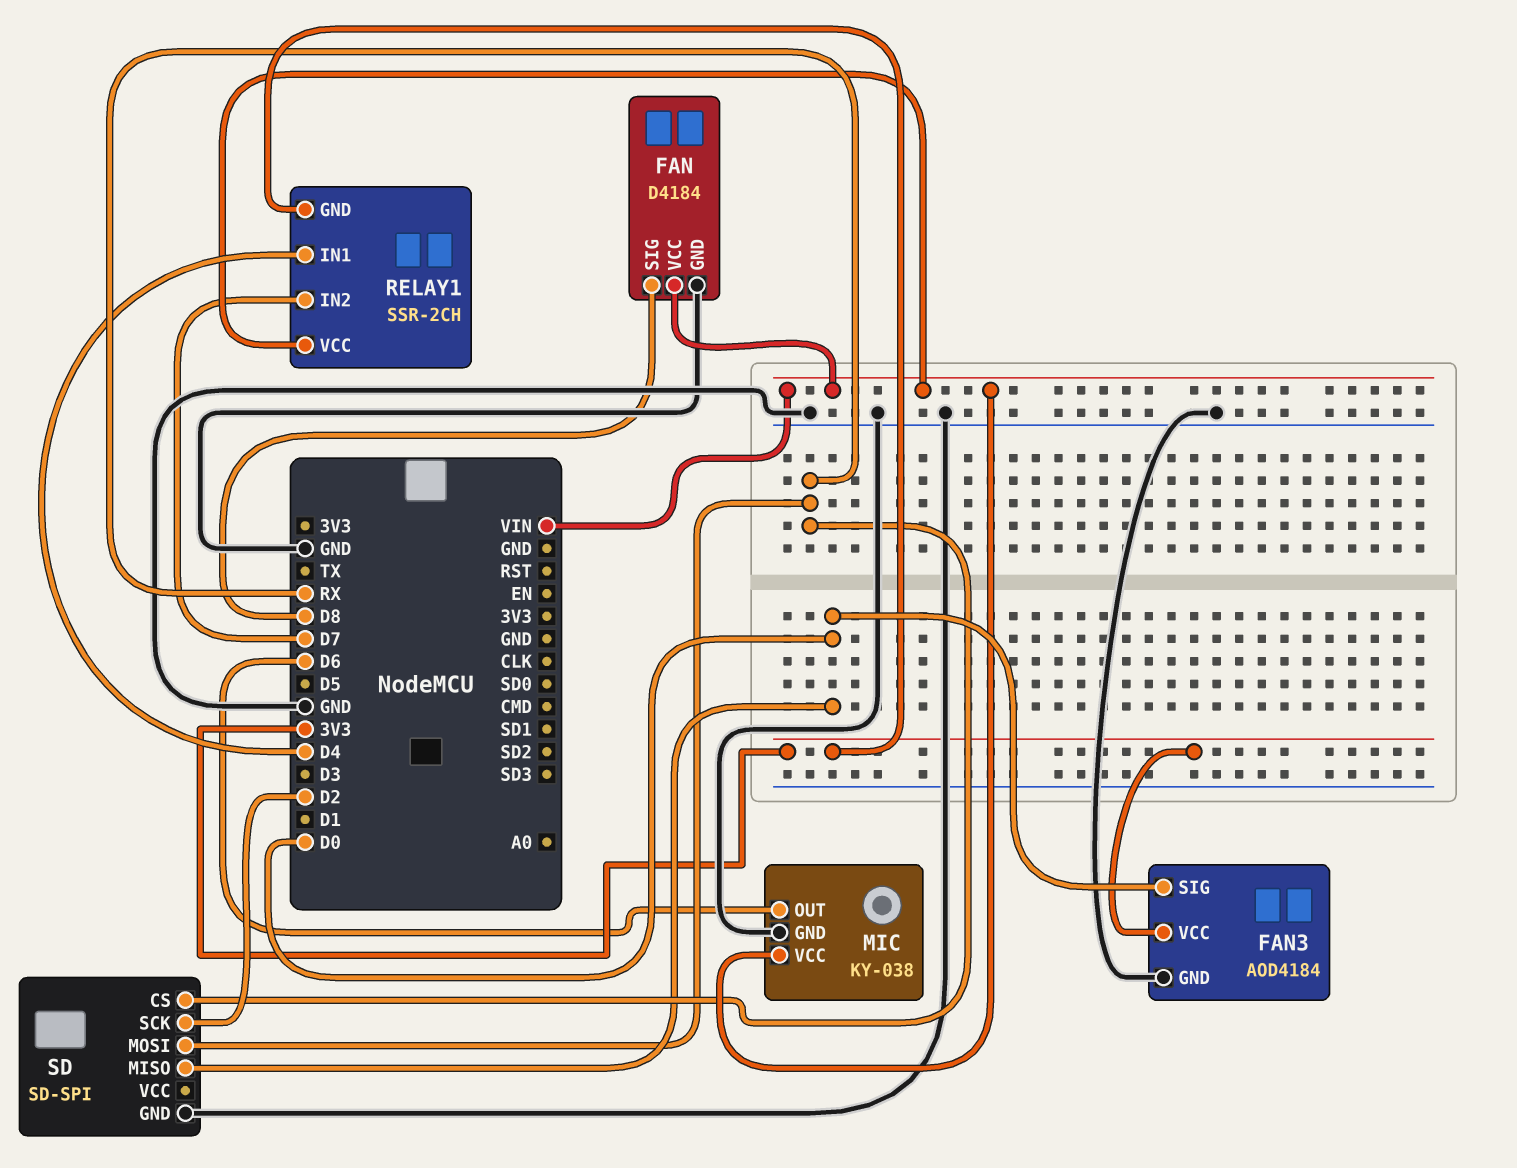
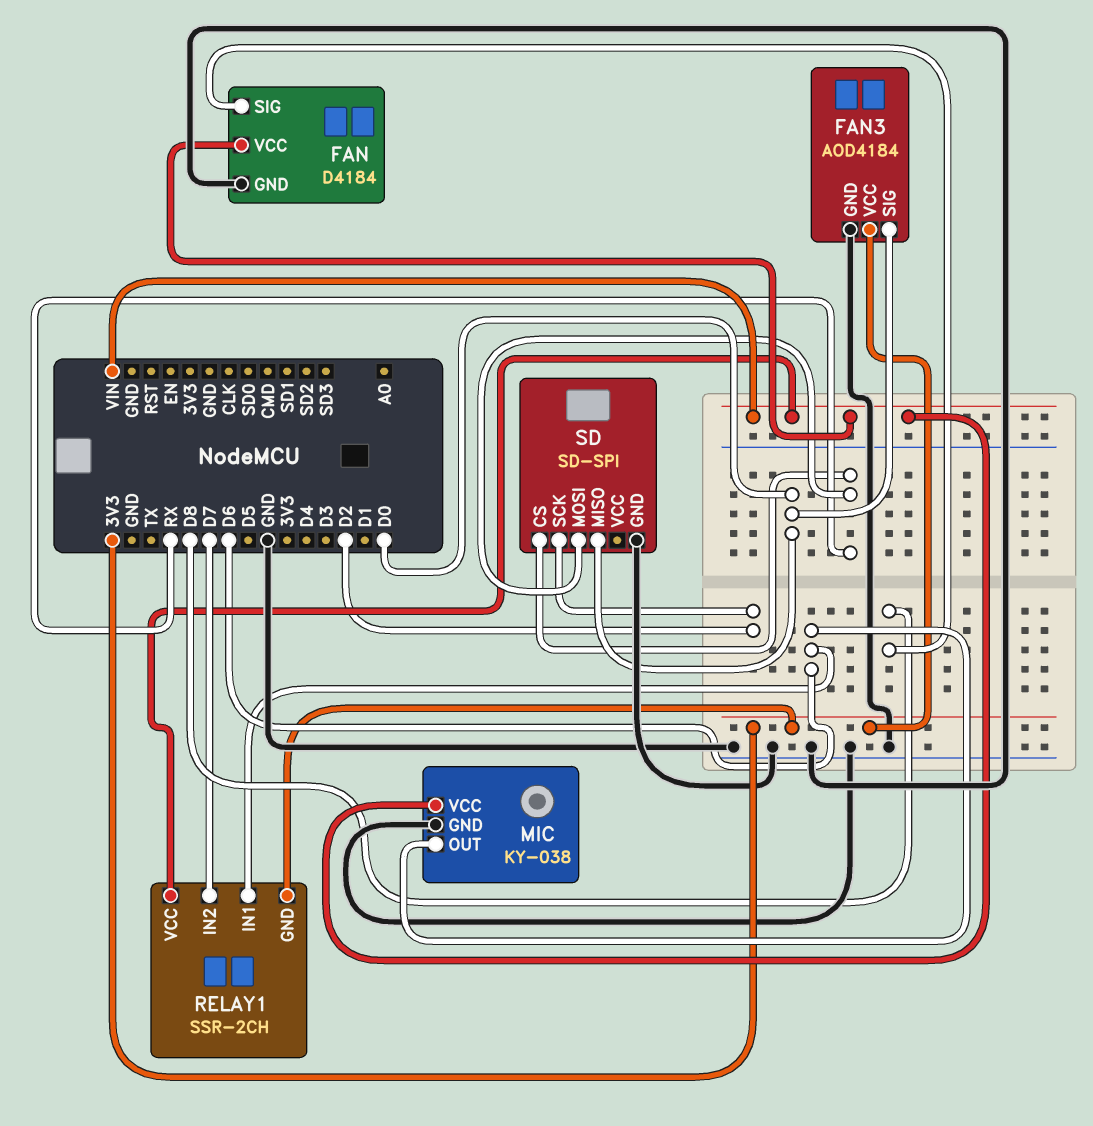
RELAY1 pin IN1: D4 -> D6

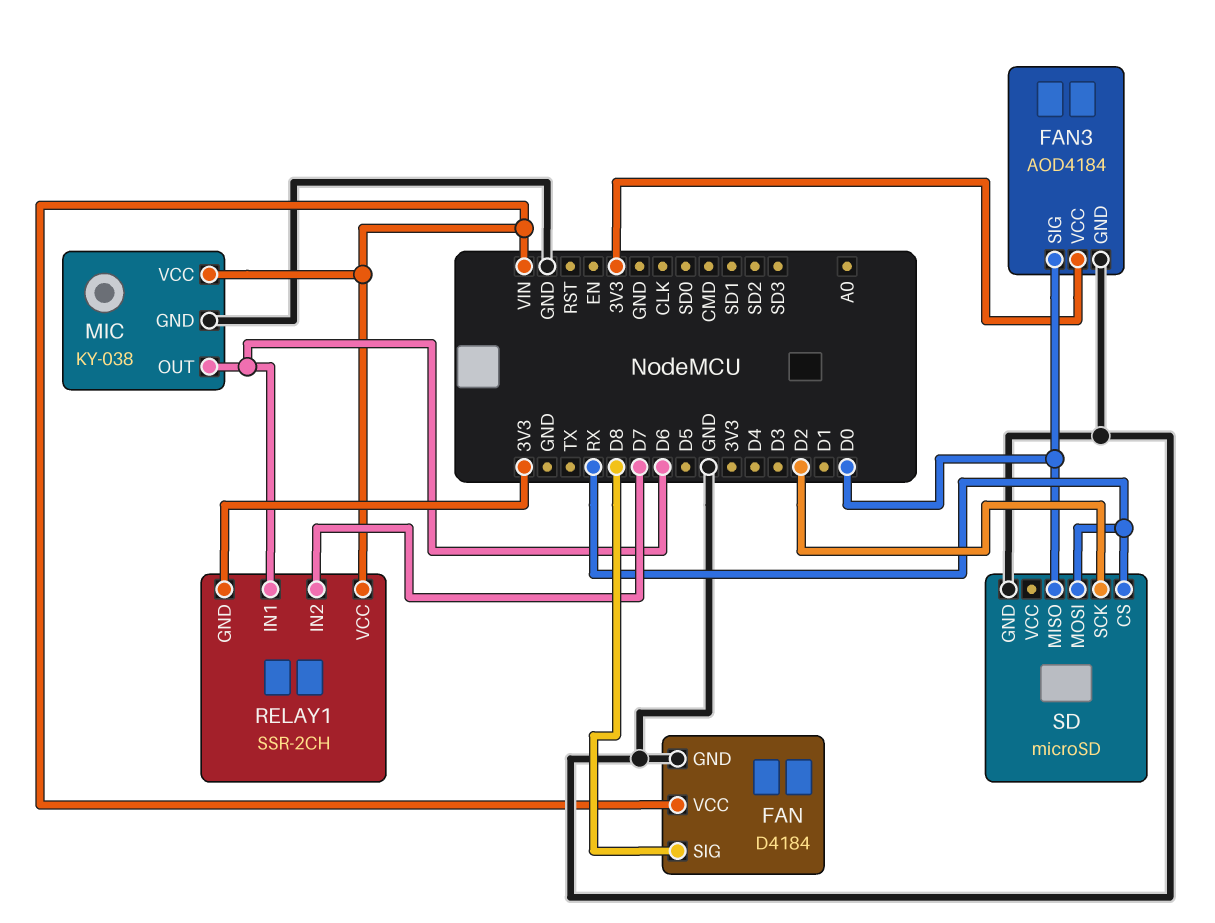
SD: SD-SPI -> microSD

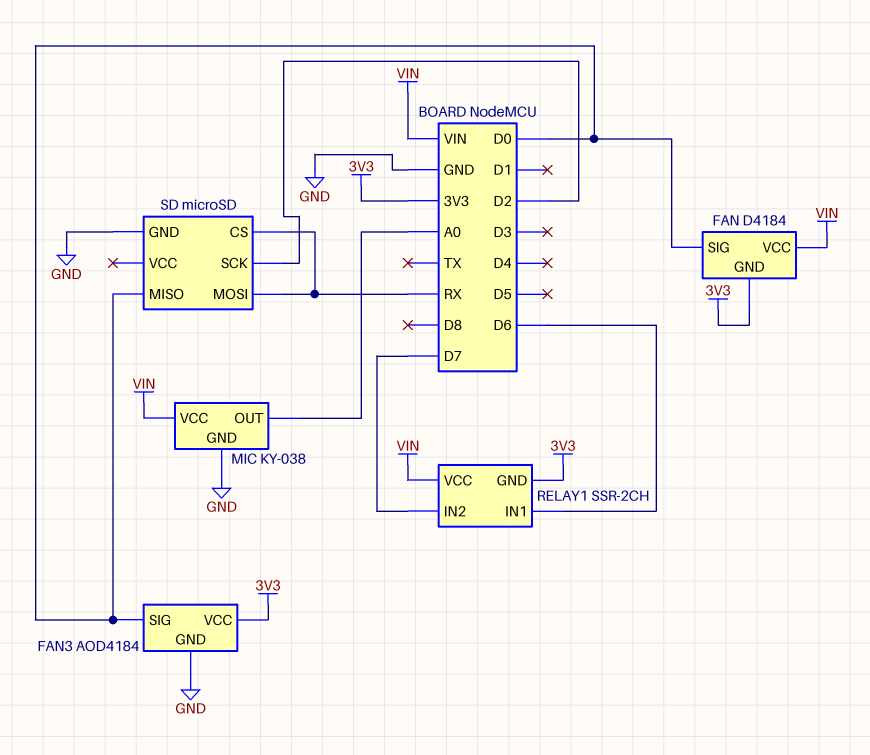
FAN pin GND: GND -> 3V3
FAN pin SIG: D8 -> D0
MIC pin OUT: D6 -> A0

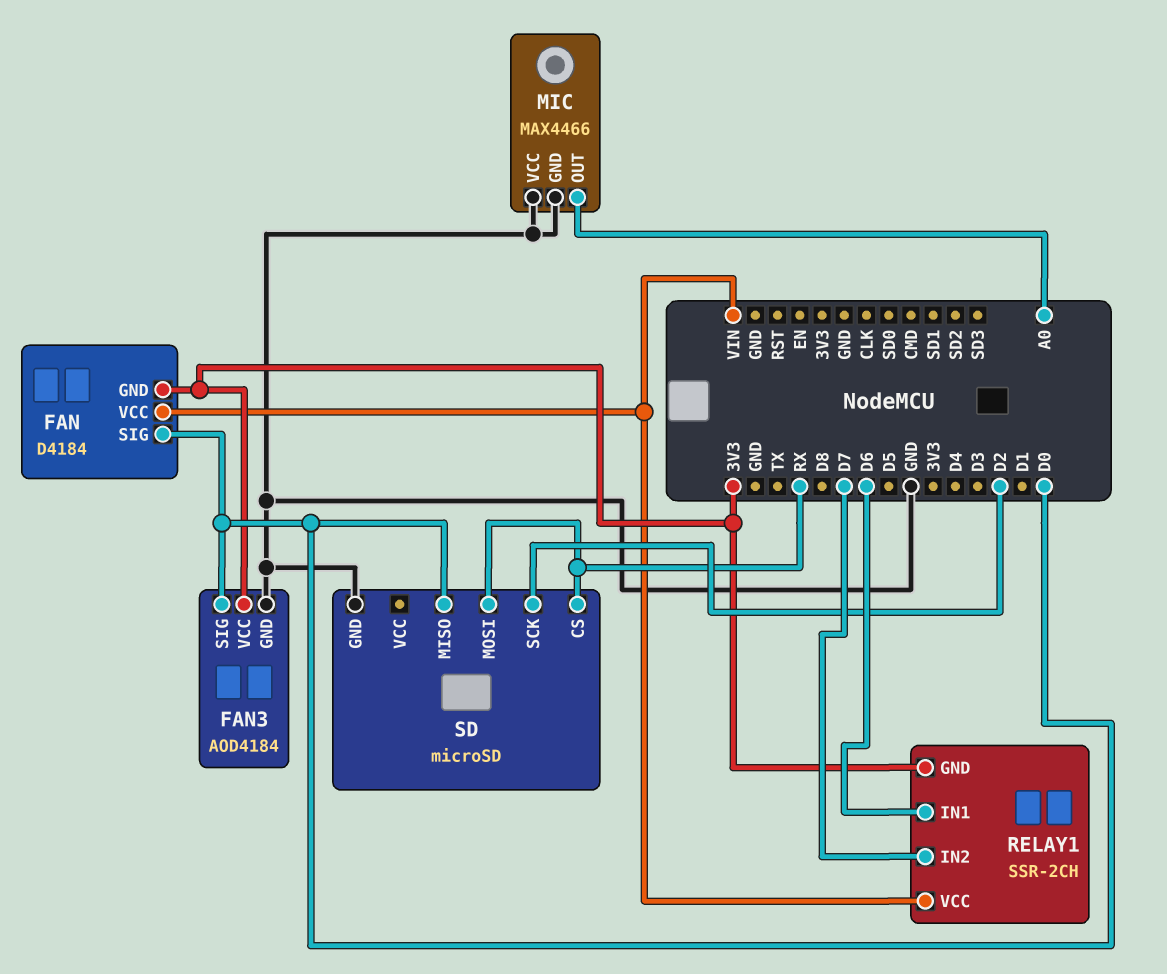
MIC: KY-038 -> MAX4466
MIC pin VCC: VIN -> GND

